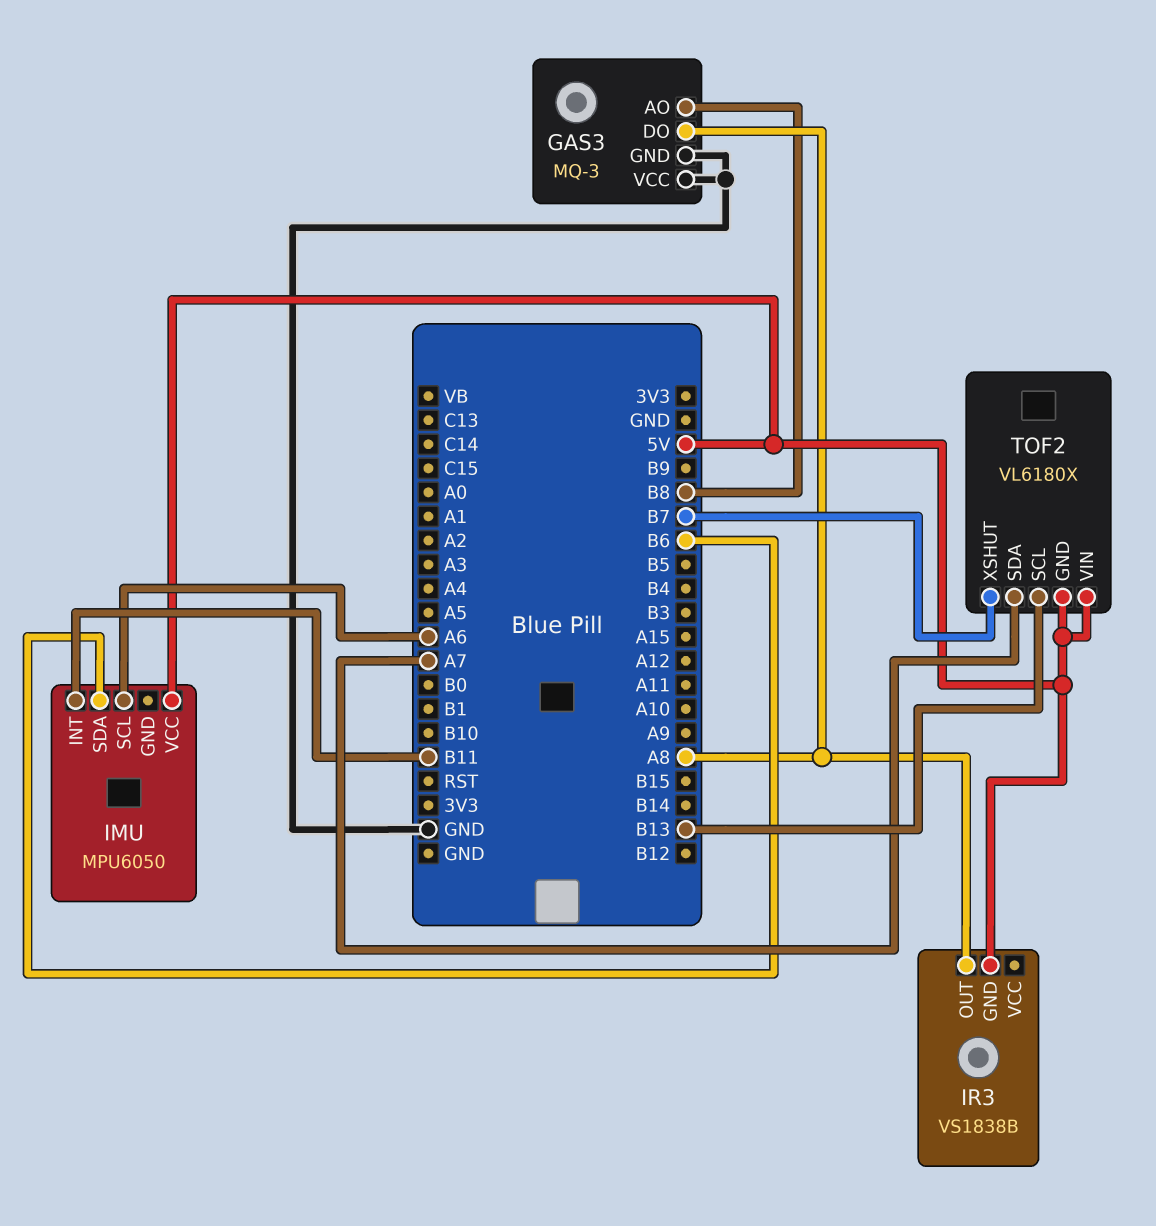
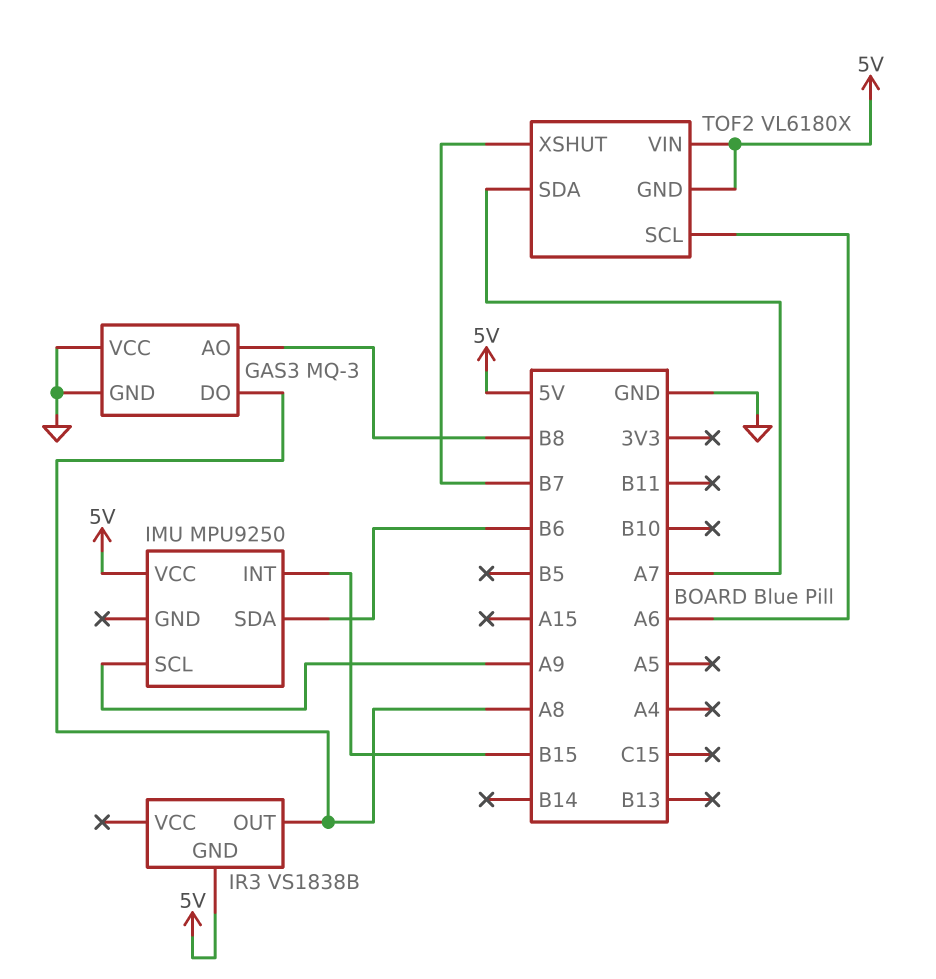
IMU: MPU6050 -> MPU9250
IMU pin INT: B11 -> B15
IMU pin SCL: A6 -> A9
TOF2 pin SCL: B13 -> A6

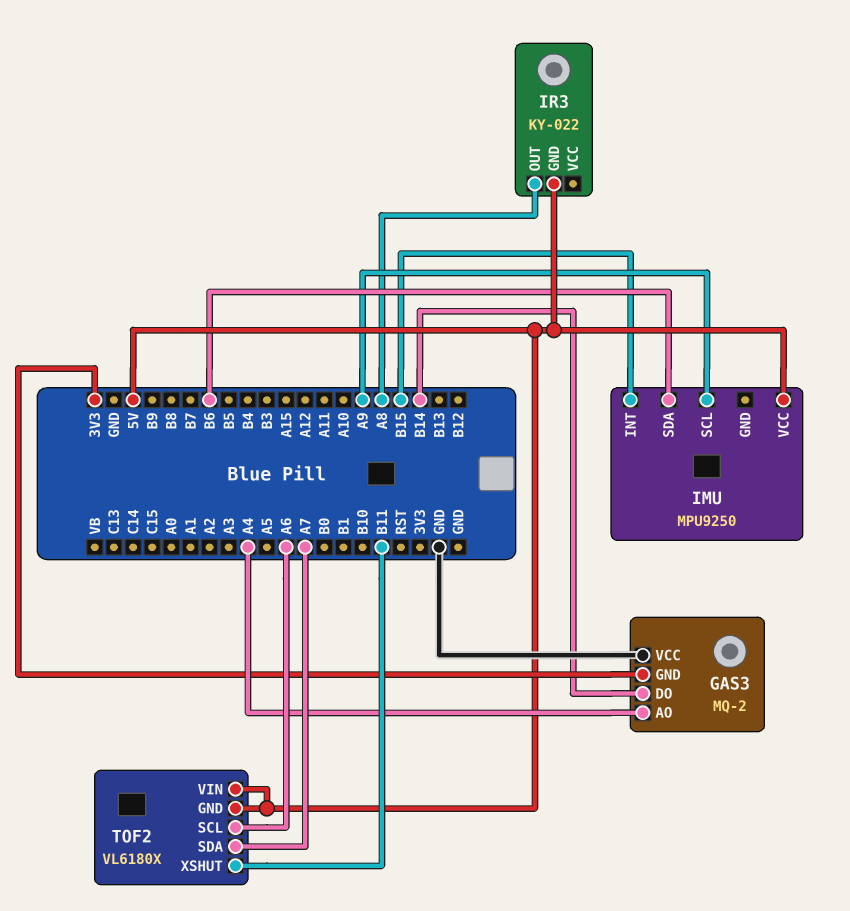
GAS3: MQ-3 -> MQ-2
GAS3 pin AO: B8 -> A4
GAS3 pin DO: A8 -> B14
GAS3 pin GND: GND -> 3V3
IR3: VS1838B -> KY-022
TOF2 pin XSHUT: B7 -> B11

